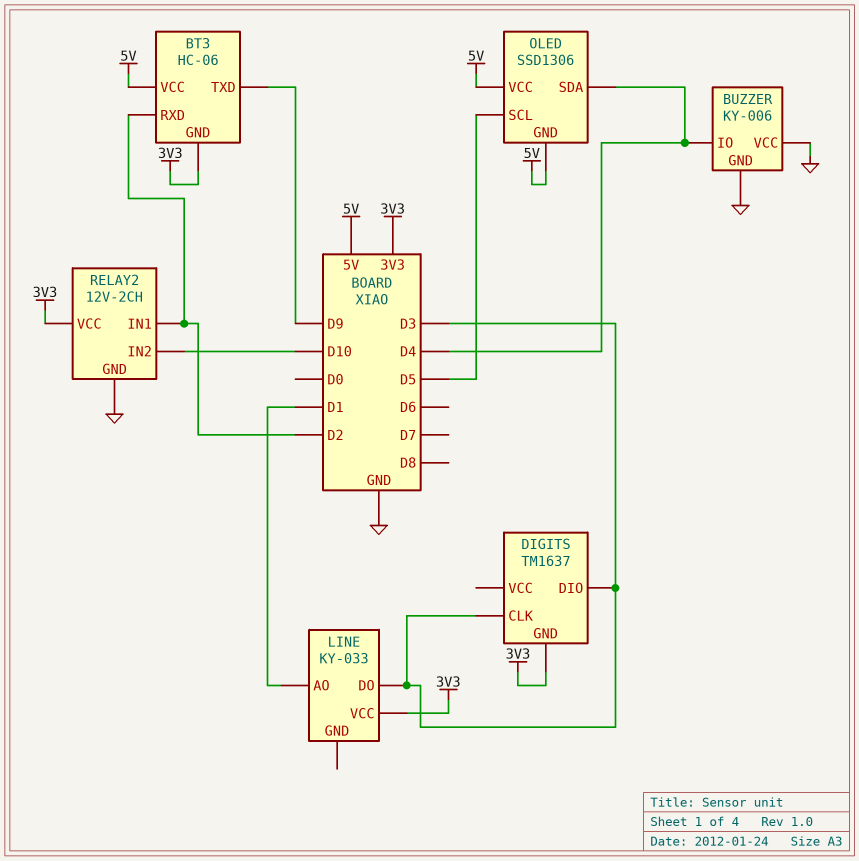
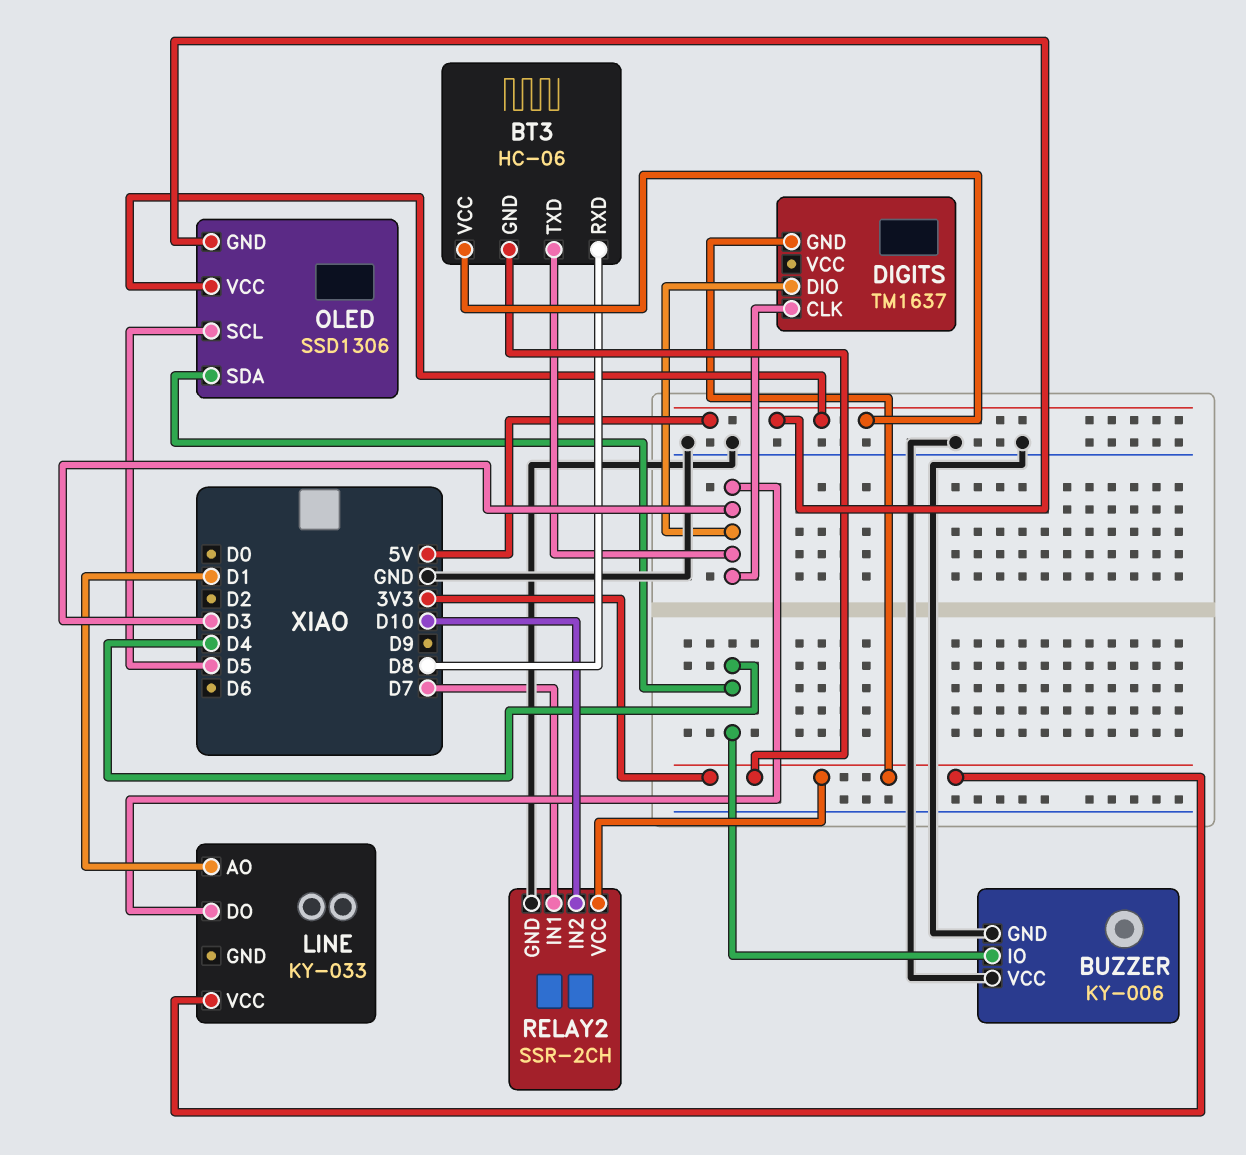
BT3 pin RXD: D2 -> D8
BT3 pin TXD: D9 -> D3
RELAY2: 12V-2CH -> SSR-2CH
RELAY2 pin IN1: D2 -> D7

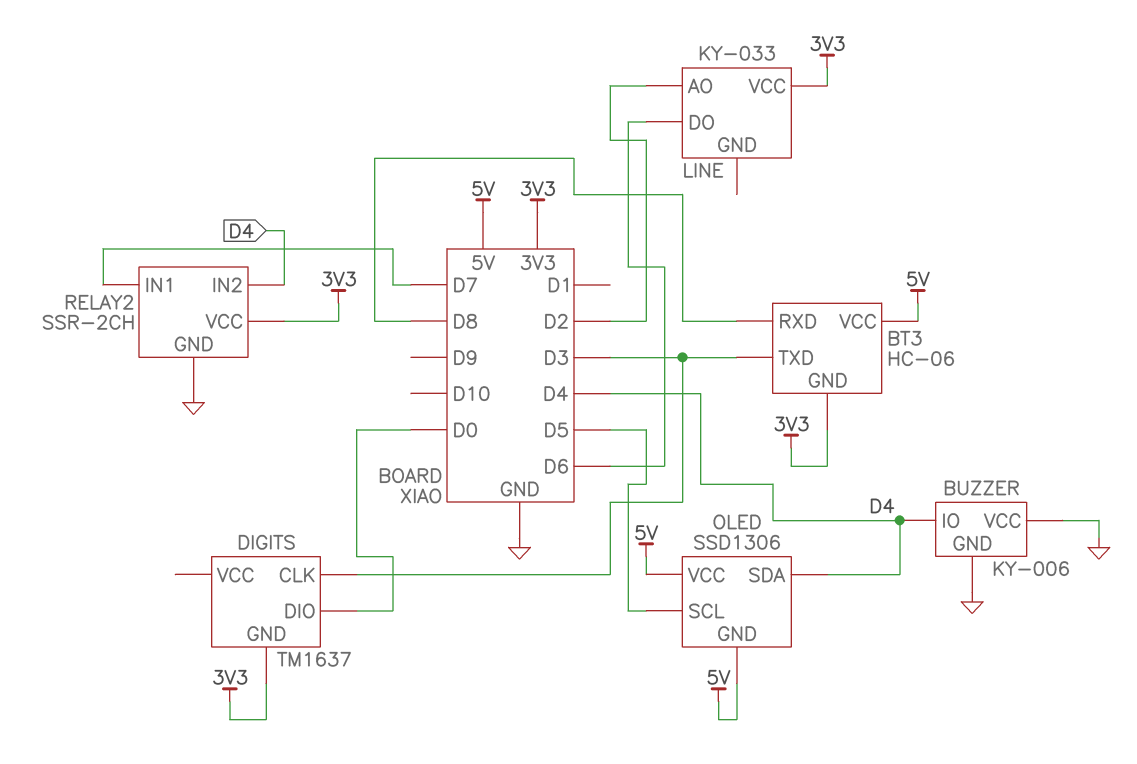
DIGITS pin DIO: D3 -> D0
LINE pin AO: D1 -> D2
LINE pin DO: D3 -> D6
RELAY2 pin IN2: D10 -> D4

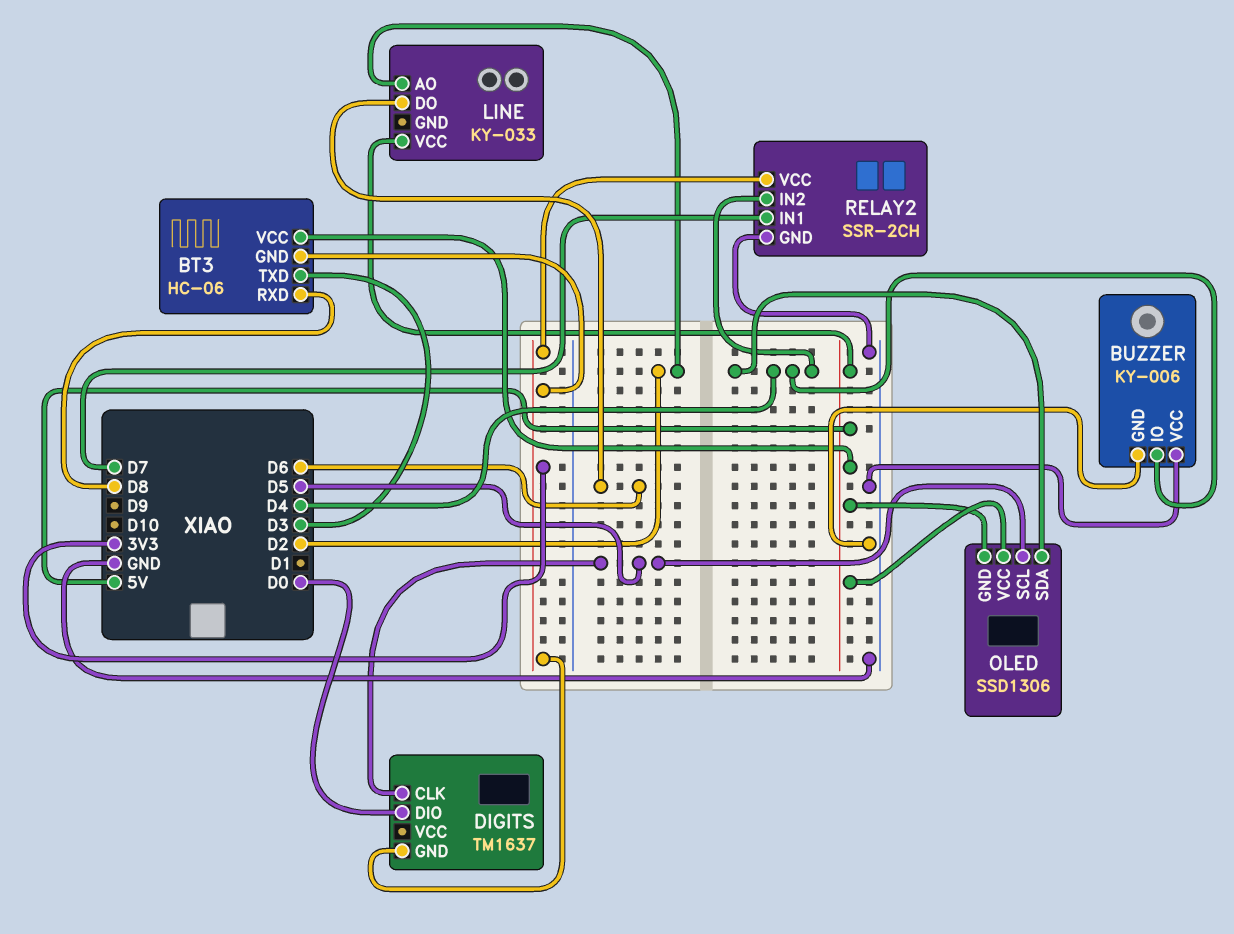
DIGITS pin CLK: D3 -> D5
LINE pin VCC: 3V3 -> 5V

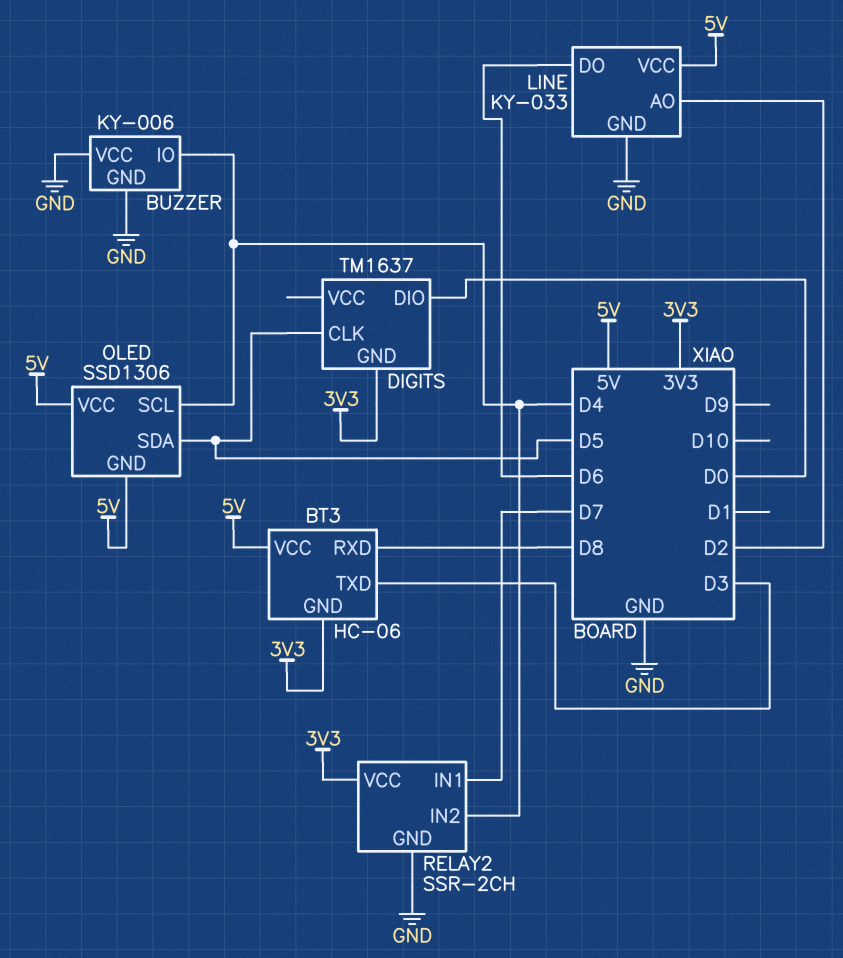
LINE pin GND: none -> GND
OLED pin SCL: D5 -> D4
OLED pin SDA: D4 -> D5

